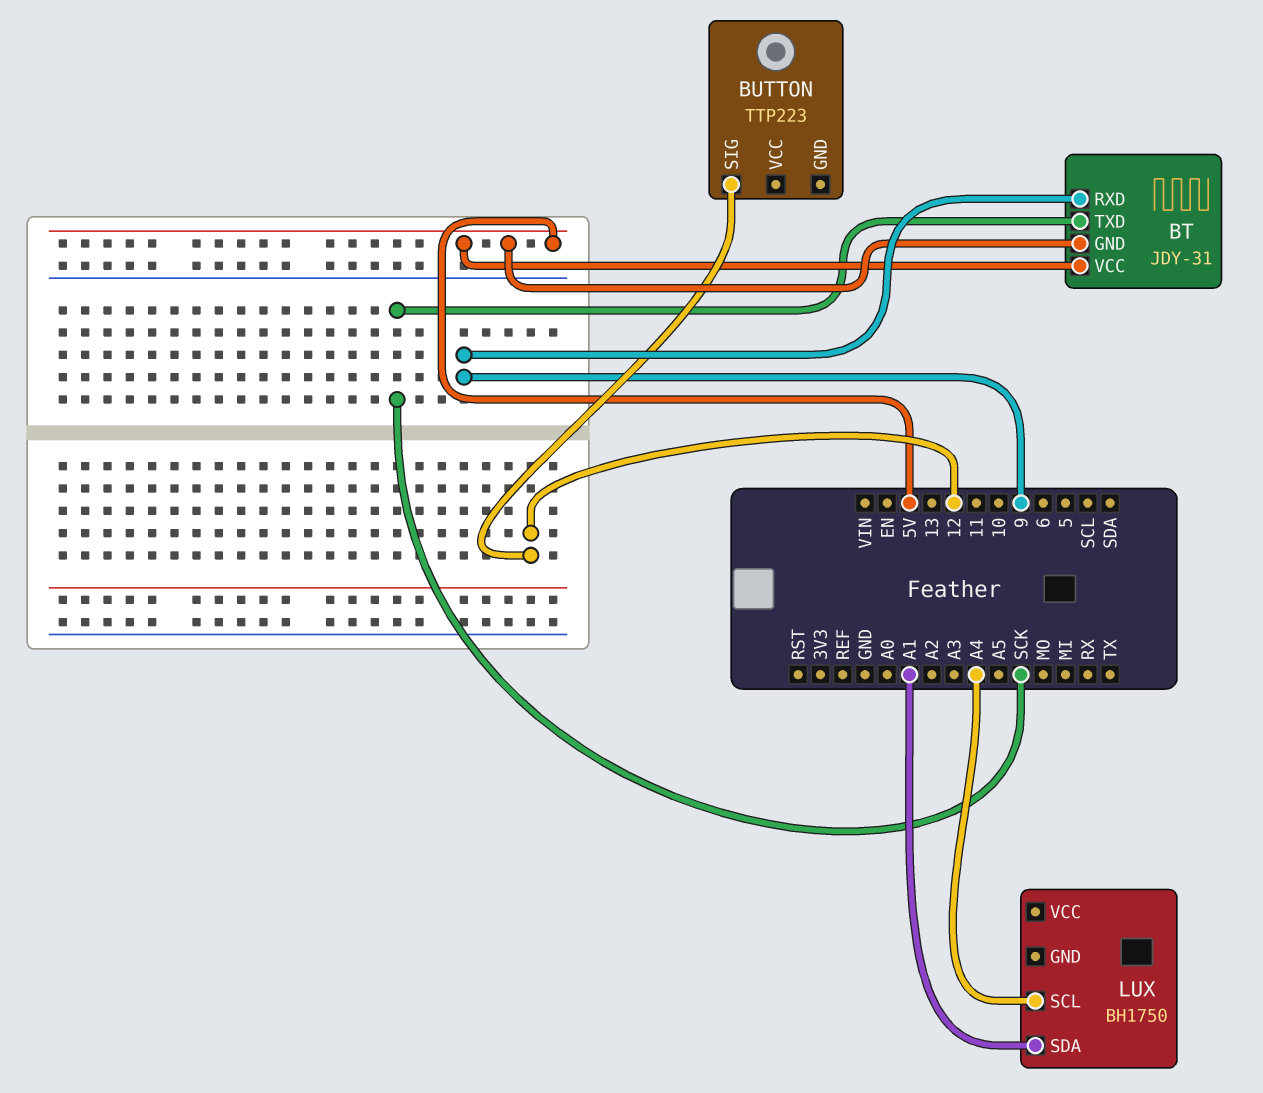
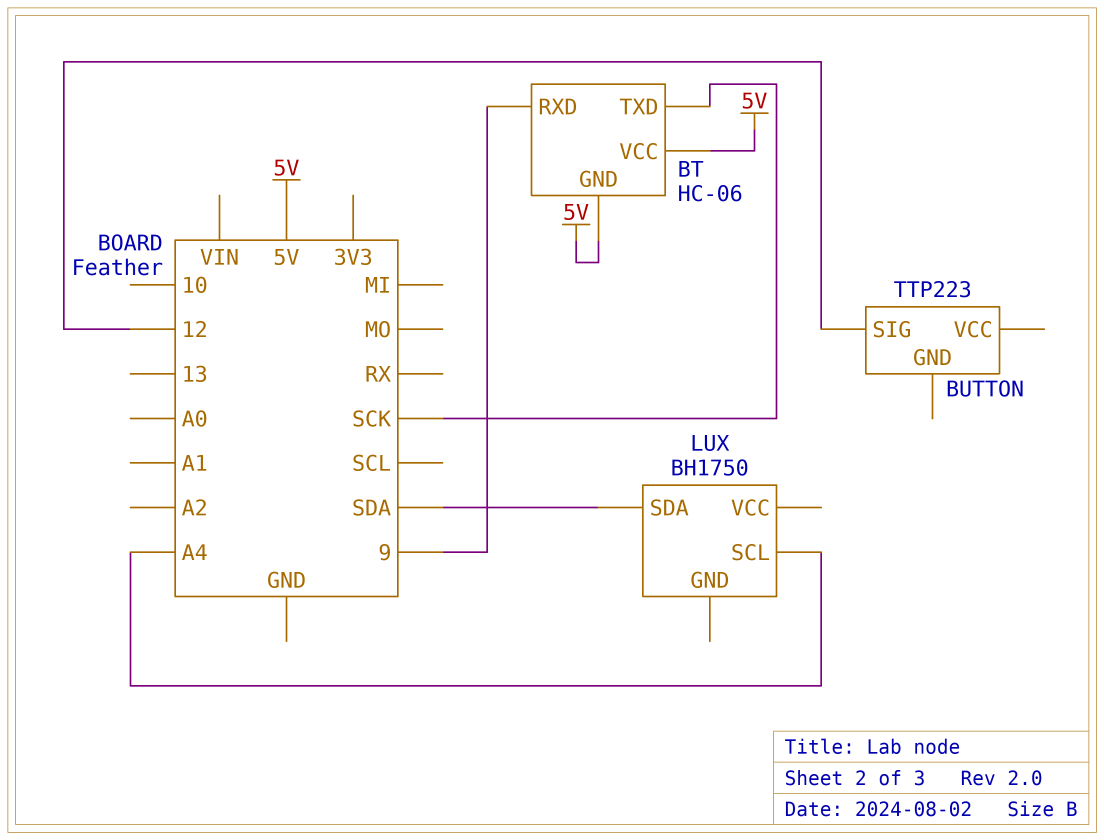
BT: JDY-31 -> HC-06
LUX pin SDA: A1 -> SDA

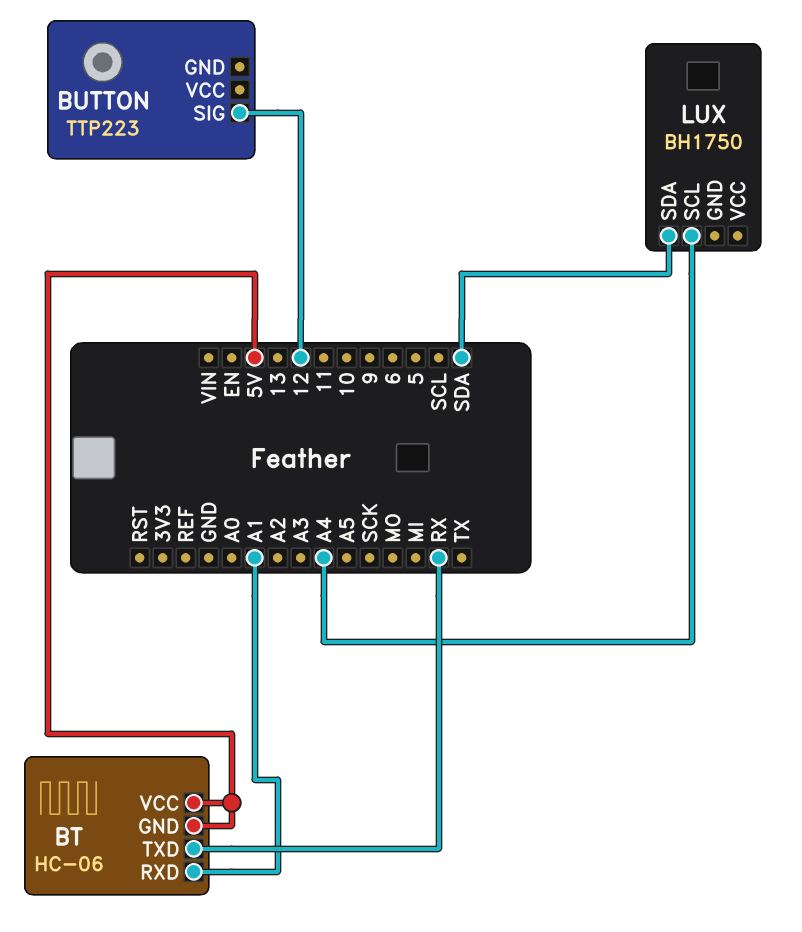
BT pin RXD: 9 -> A1
BT pin TXD: SCK -> RX

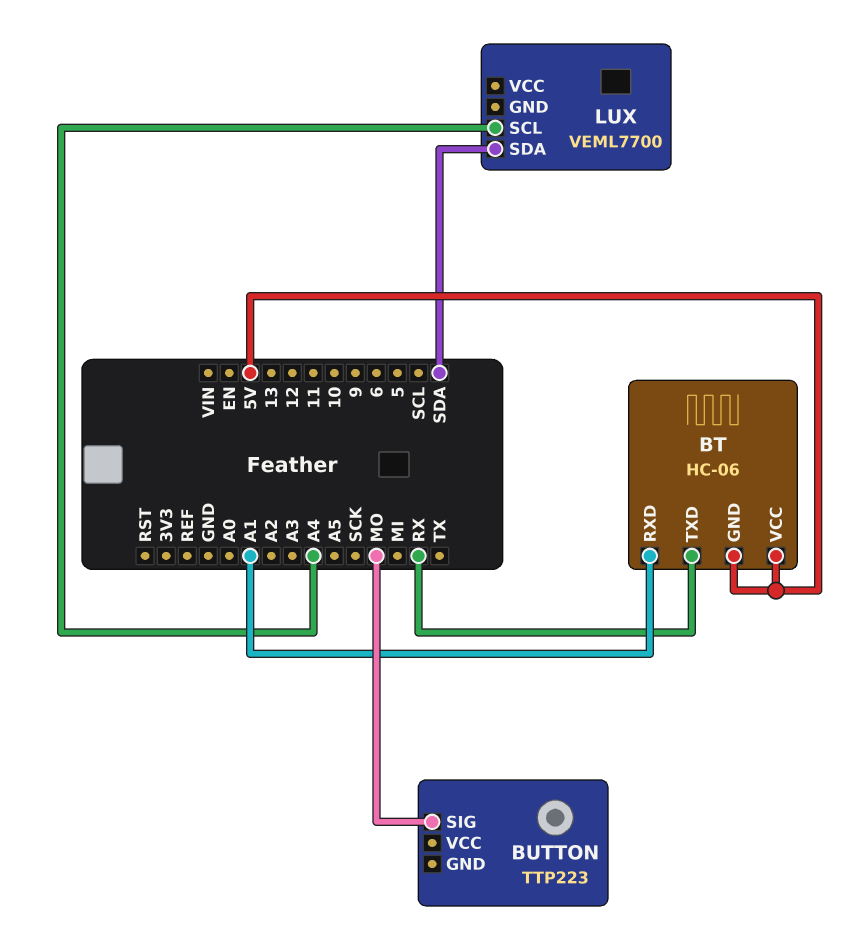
BUTTON pin SIG: 12 -> MO
LUX: BH1750 -> VEML7700

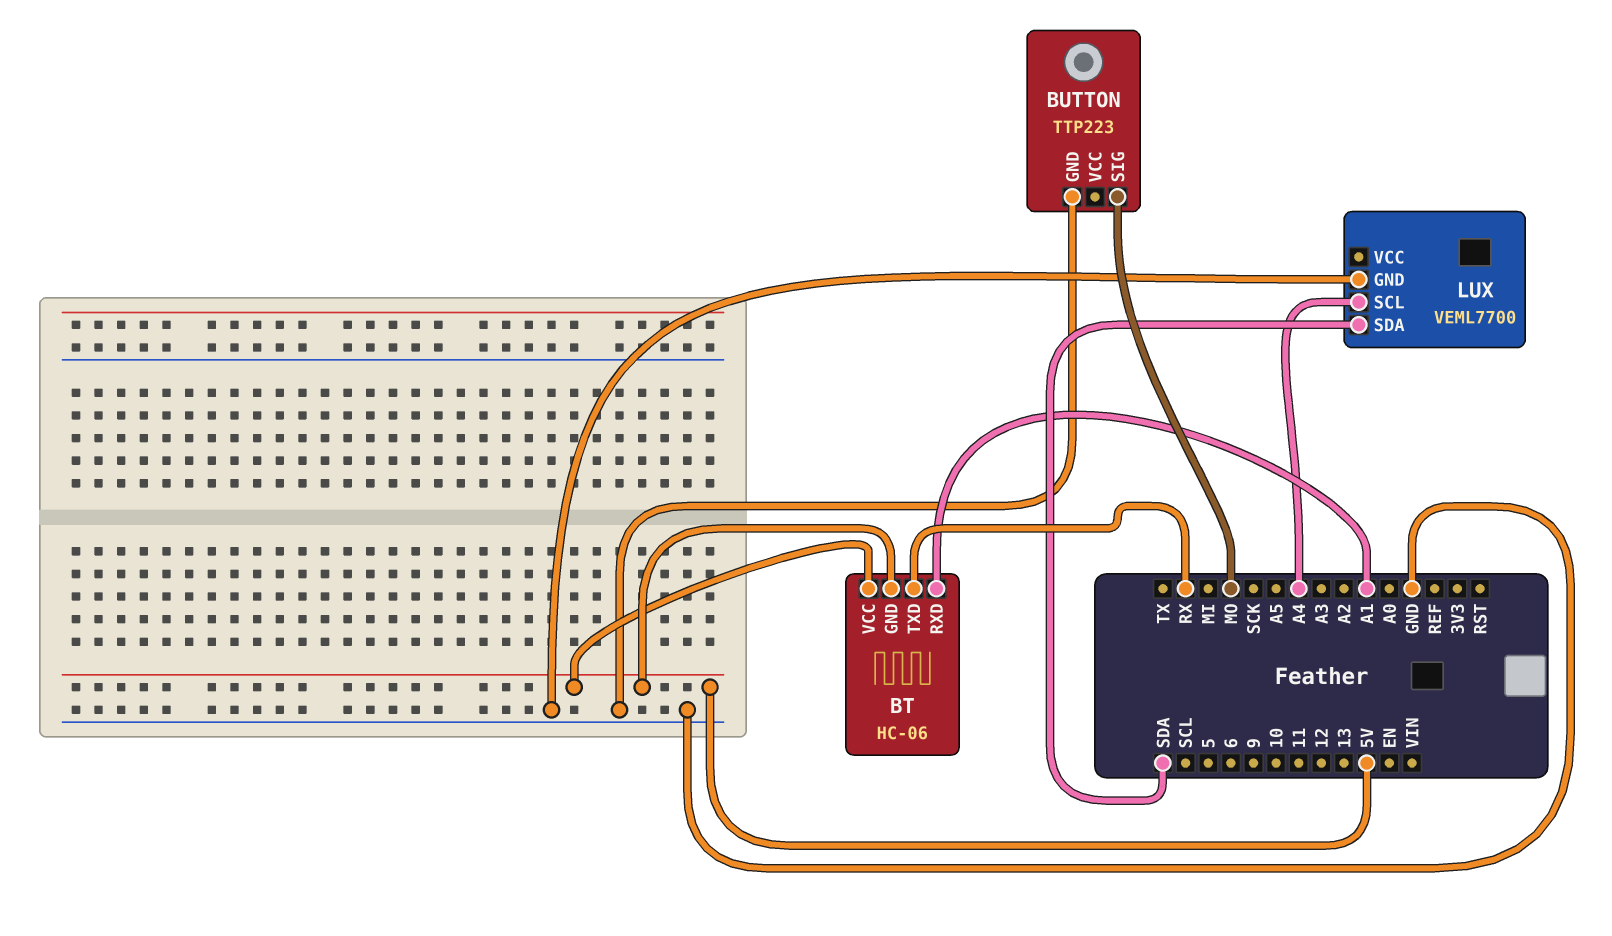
BUTTON pin GND: none -> GND
LUX pin GND: none -> GND

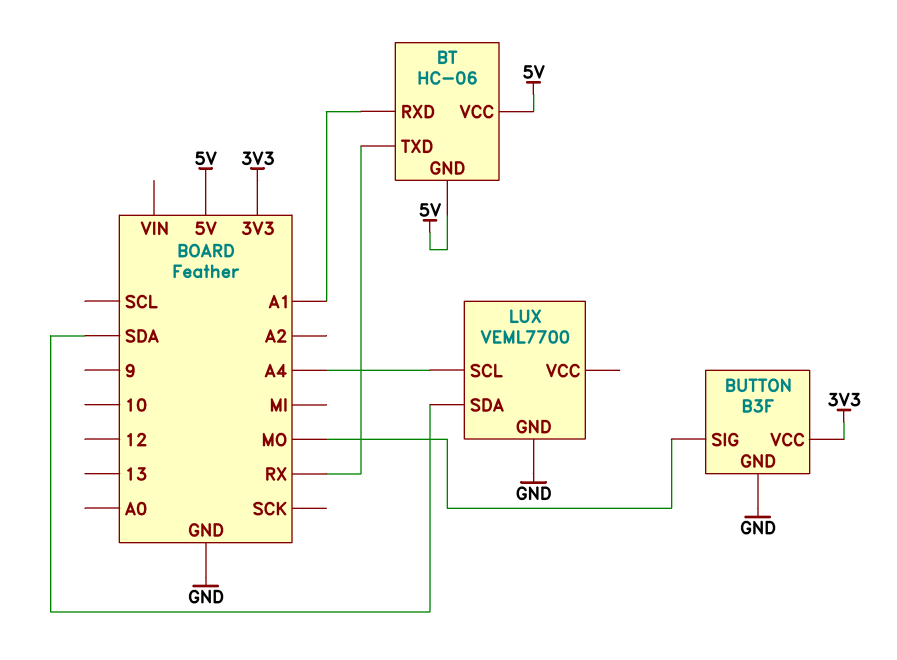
BUTTON: TTP223 -> B3F
BUTTON pin VCC: none -> 3V3

